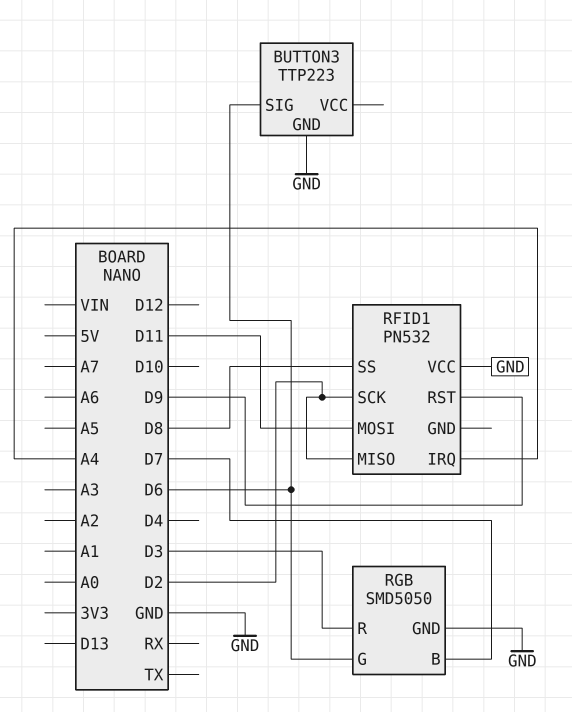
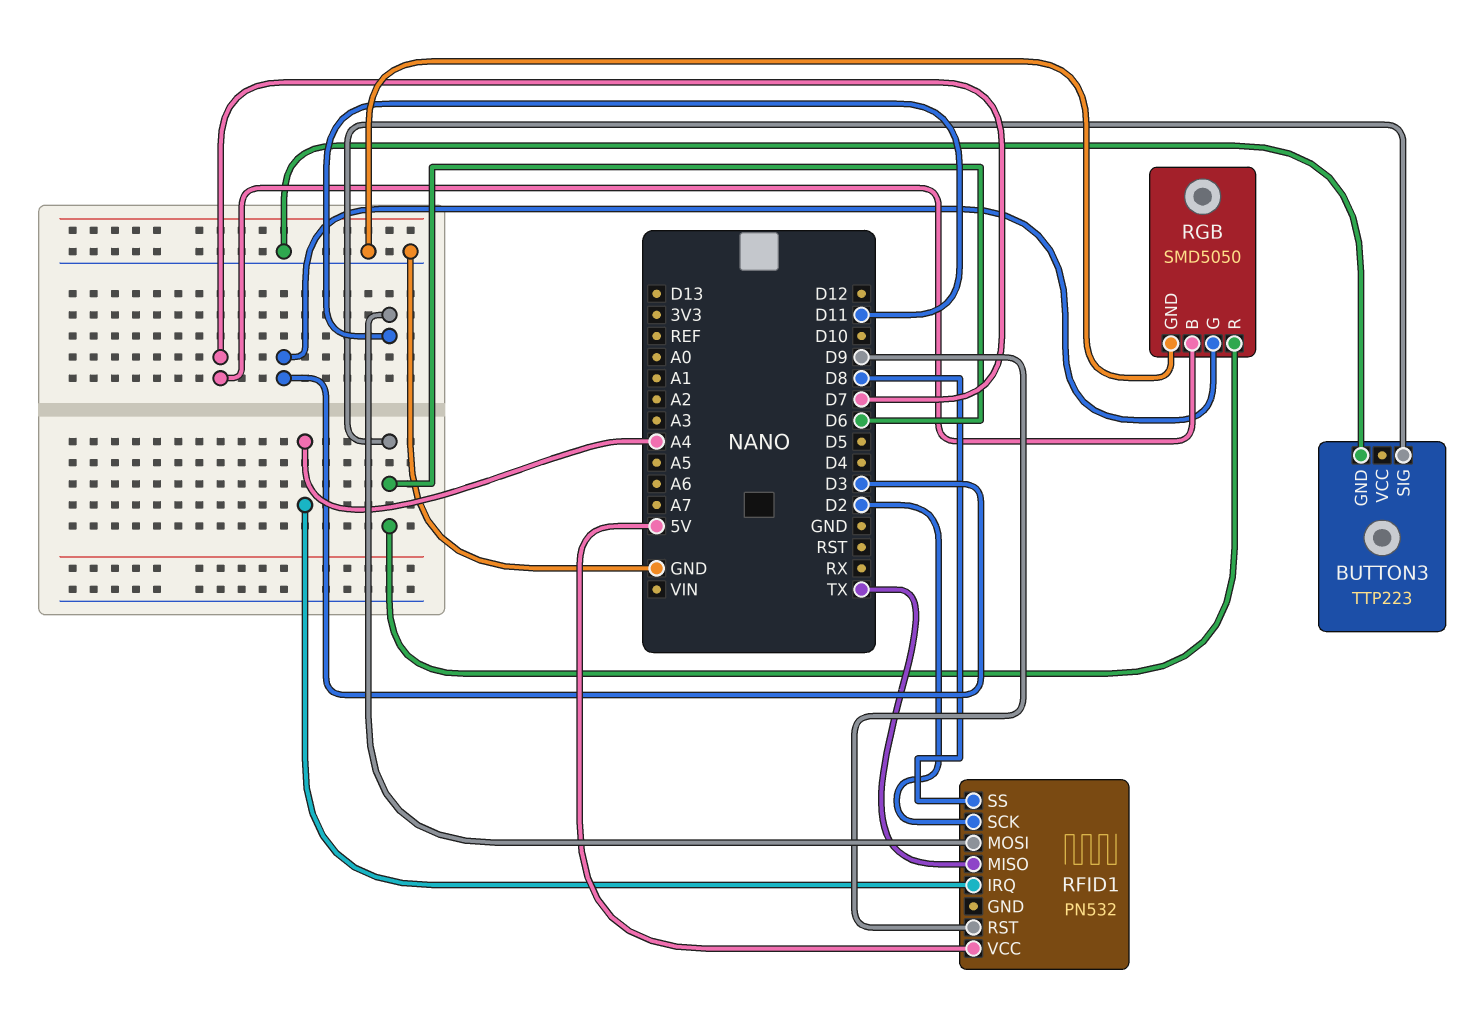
RFID1 pin MISO: D2 -> TX
RFID1 pin VCC: GND -> 5V
RGB pin G: D6 -> D3
RGB pin R: D3 -> D6

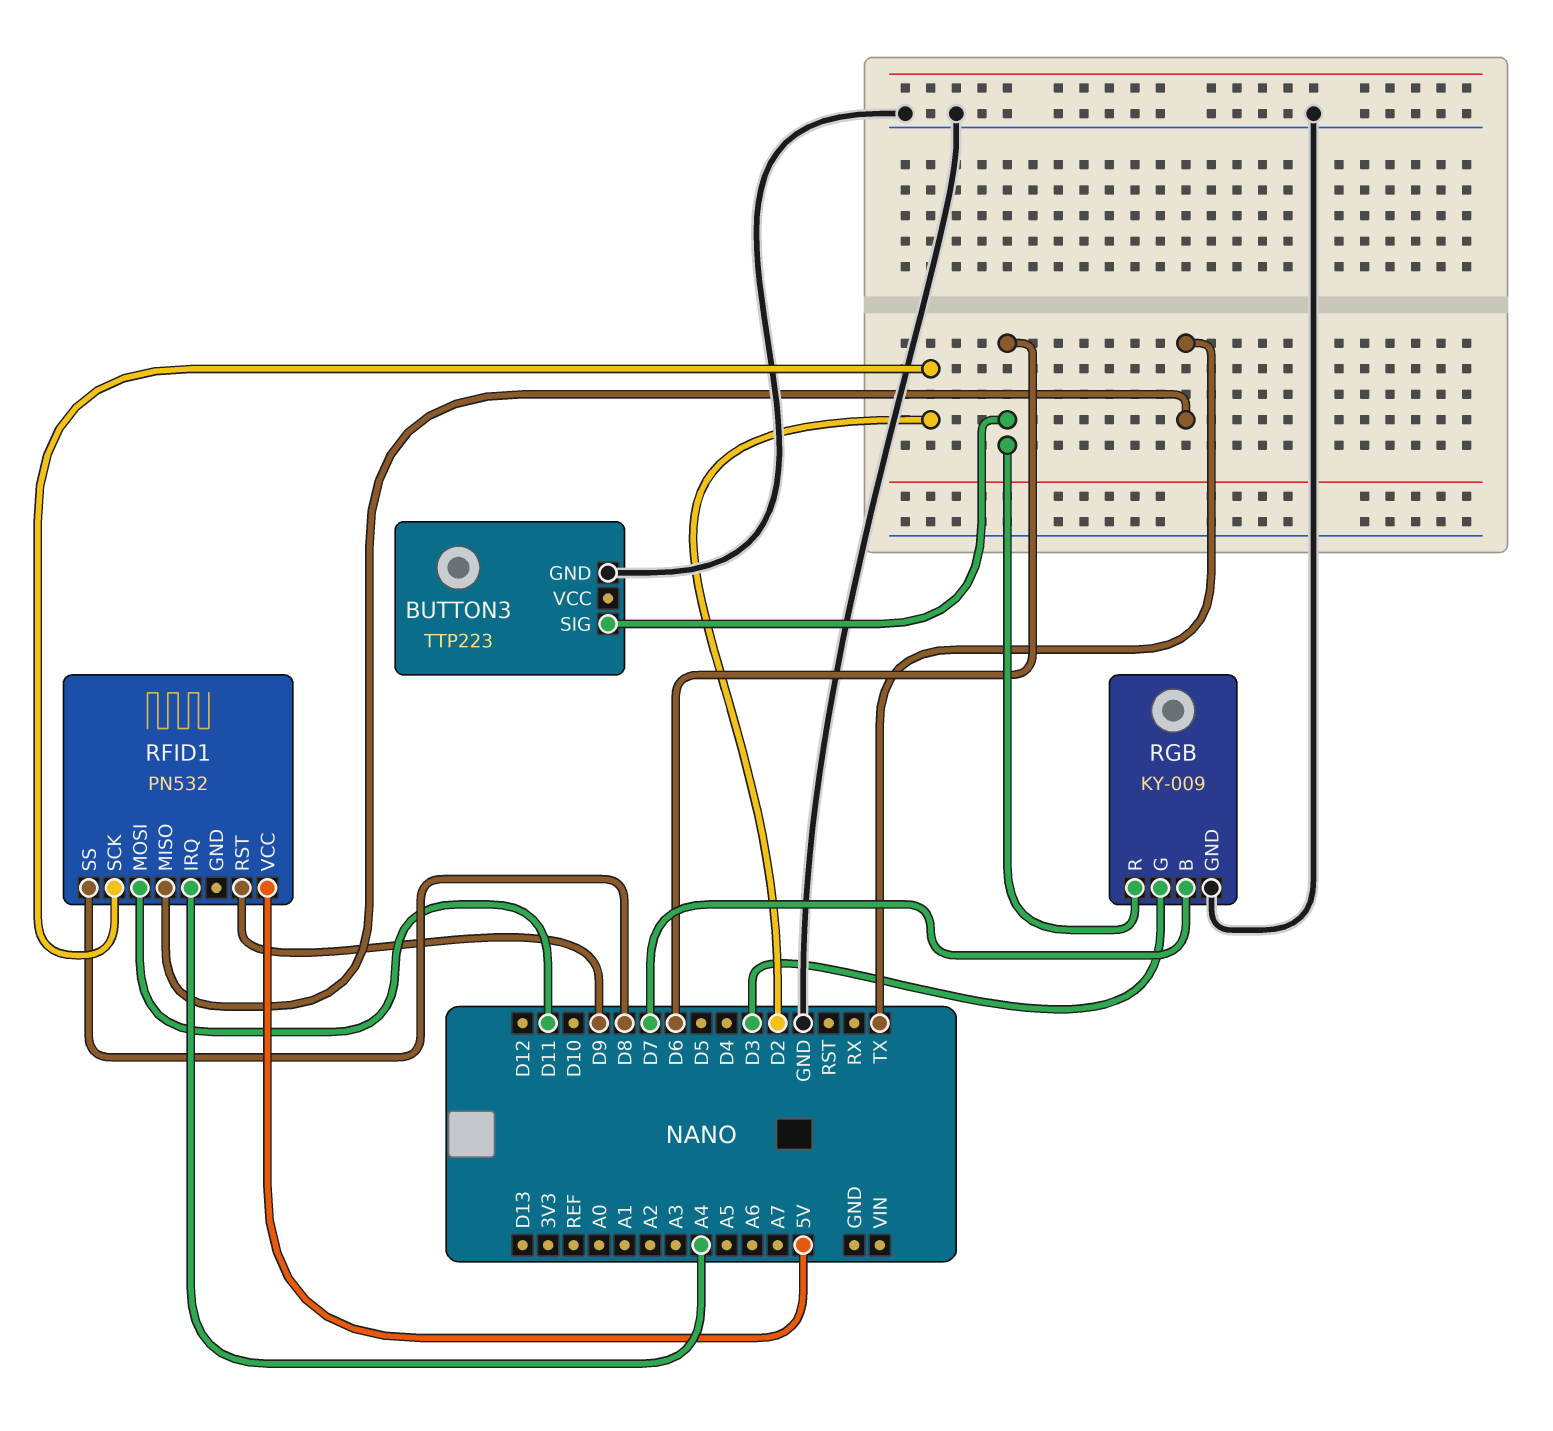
RGB: SMD5050 -> KY-009

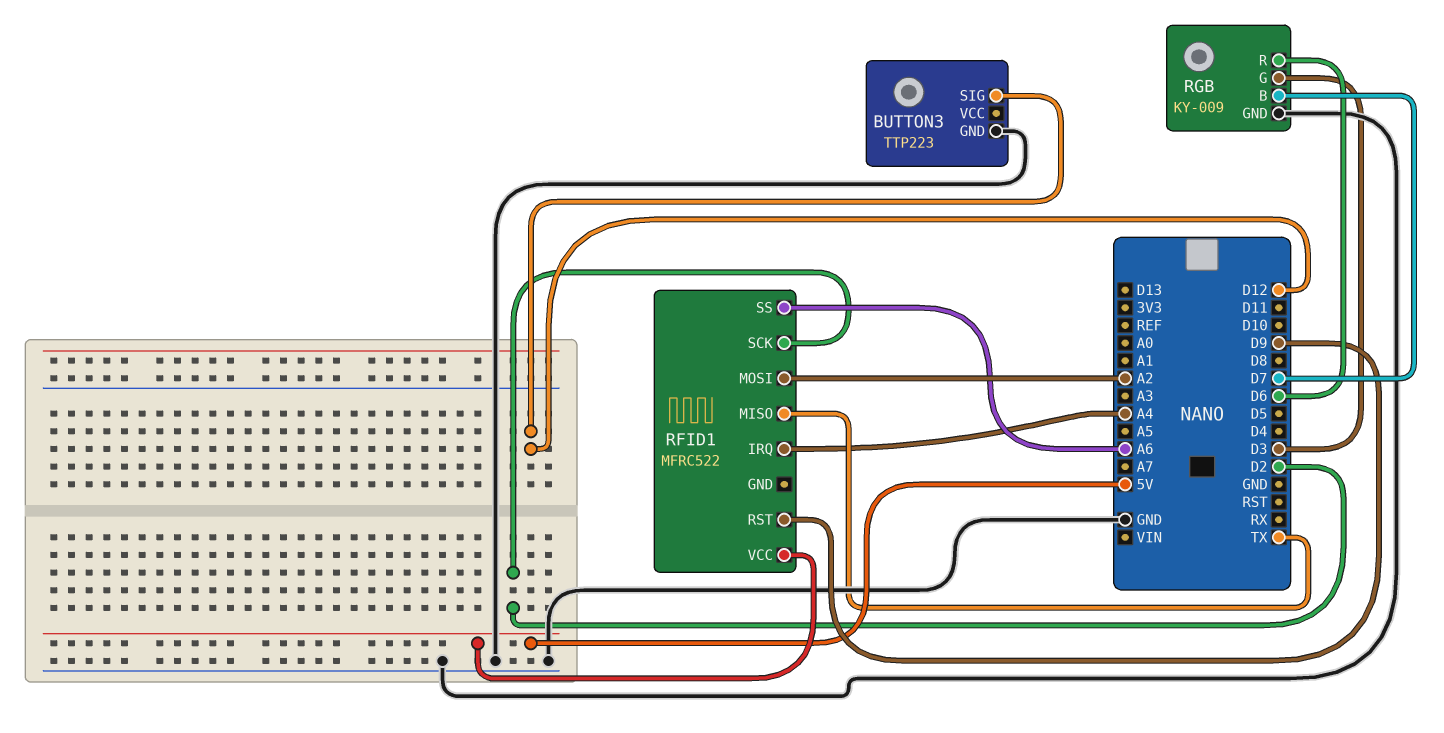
BUTTON3 pin SIG: D6 -> D12
RFID1: PN532 -> MFRC522
RFID1 pin MOSI: D11 -> A2
RFID1 pin SS: D8 -> A6

